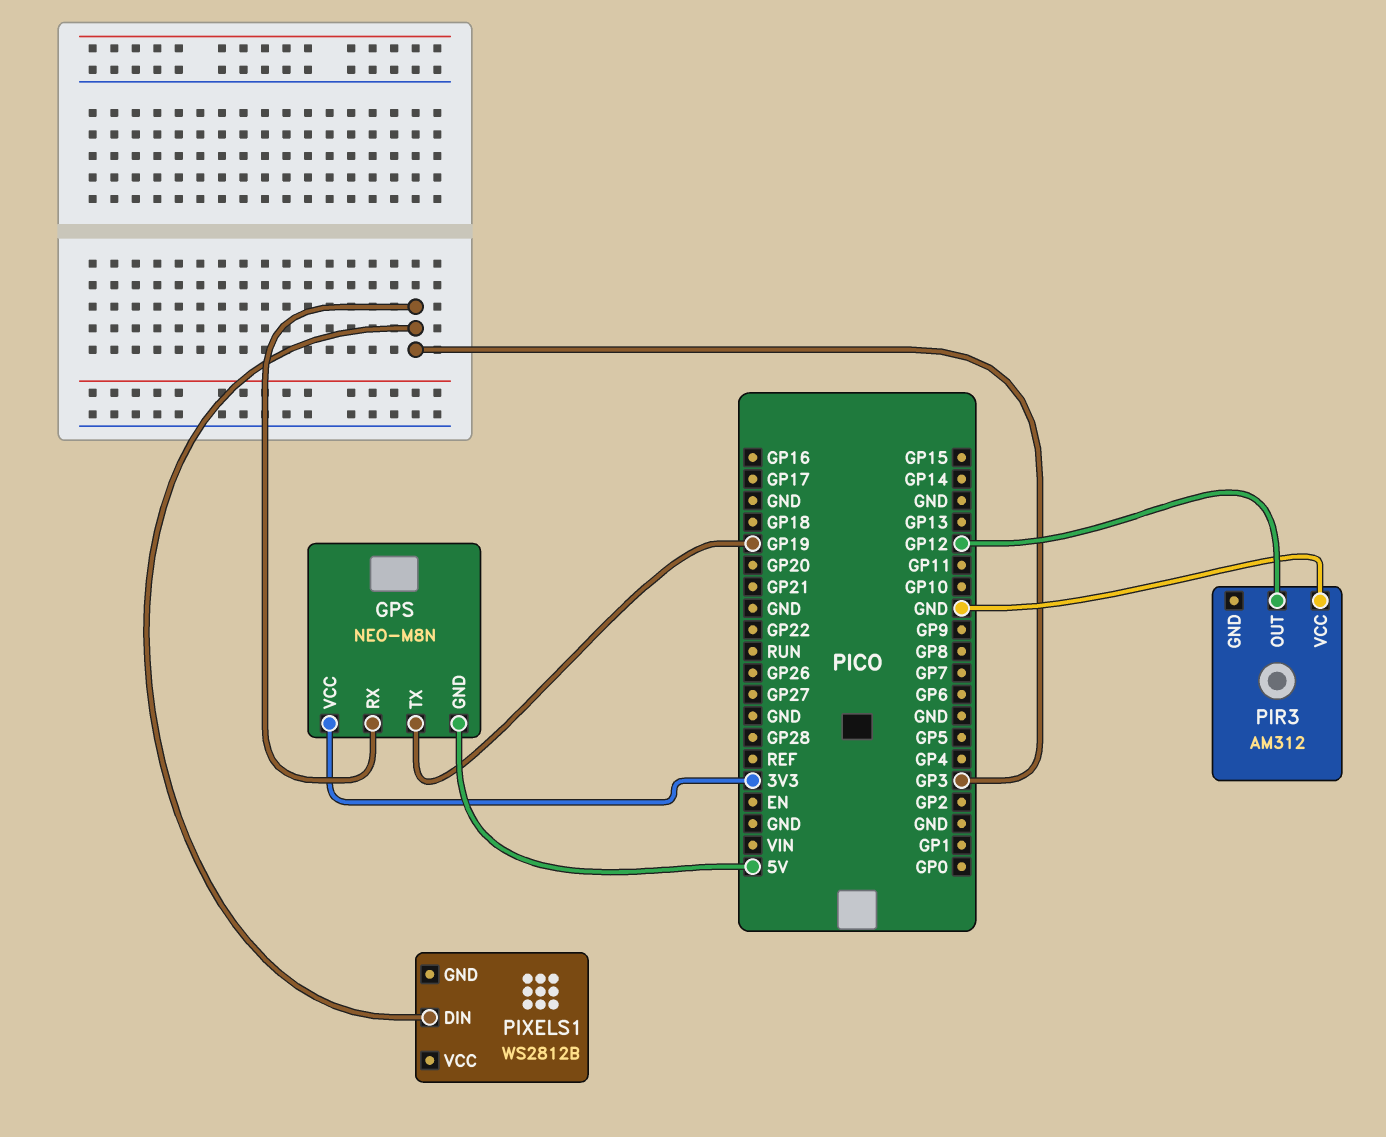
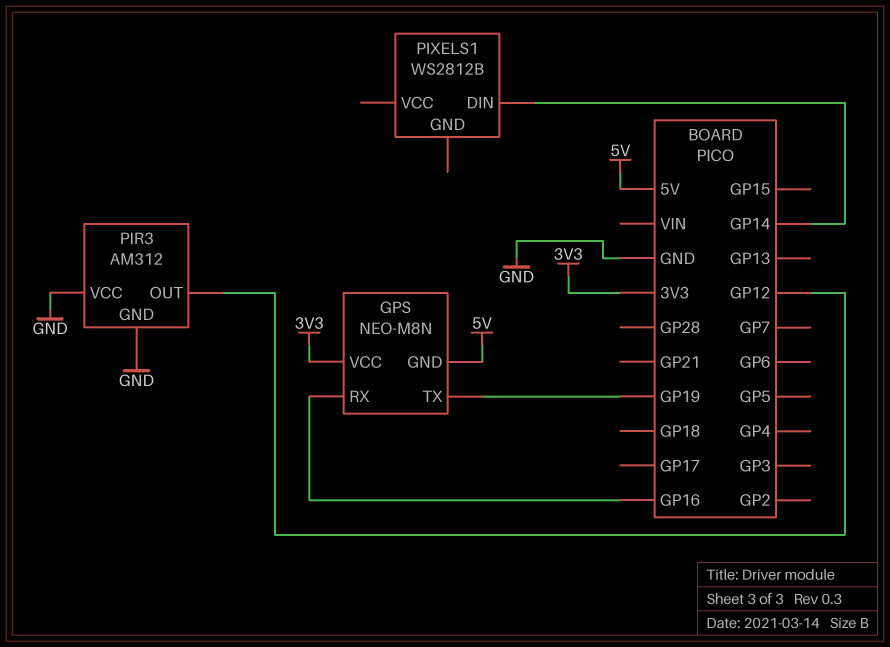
GPS pin RX: GP3 -> GP16
PIR3 pin GND: none -> GND
PIXELS1 pin DIN: GP3 -> GP14

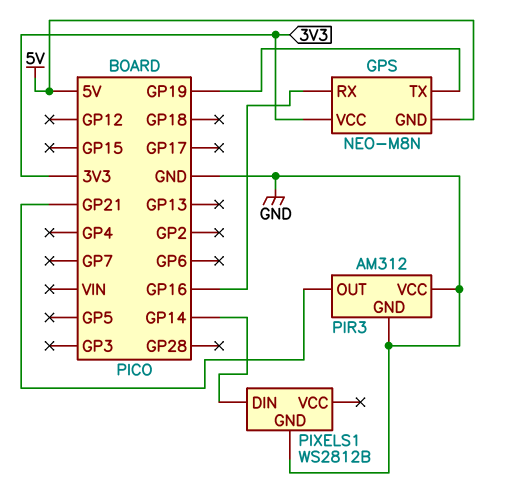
PIR3 pin OUT: GP12 -> GP21
PIXELS1 pin GND: none -> GND

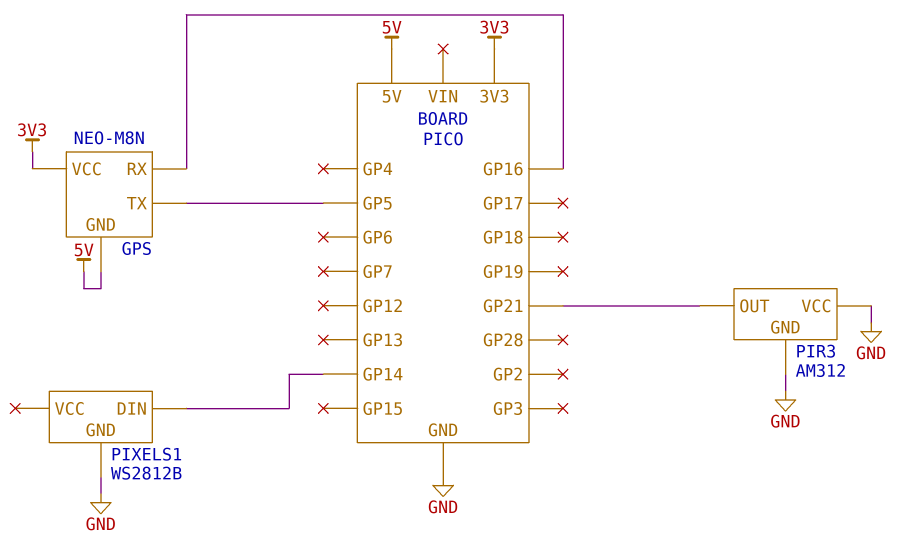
GPS pin TX: GP19 -> GP5

